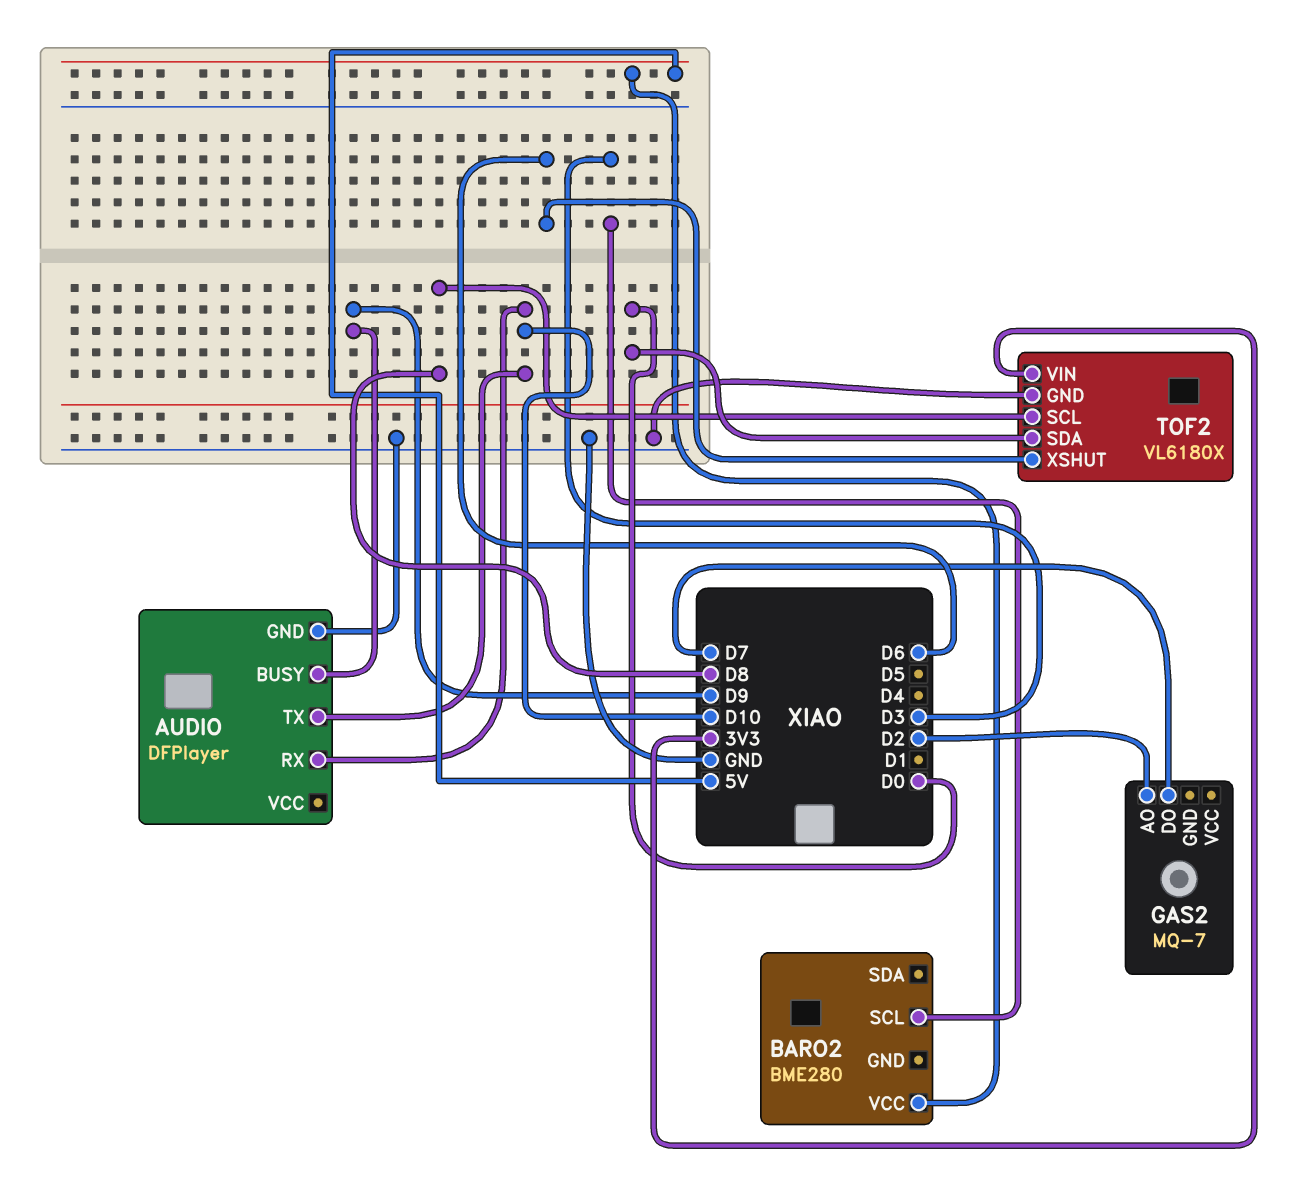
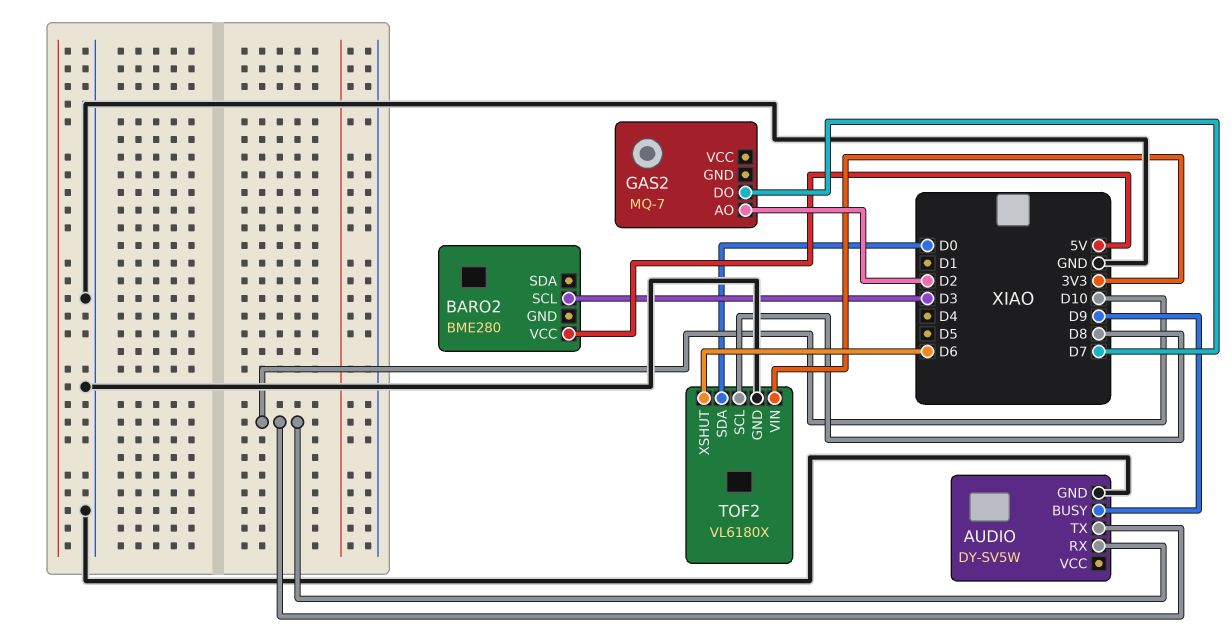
AUDIO: DFPlayer -> DY-SV5W

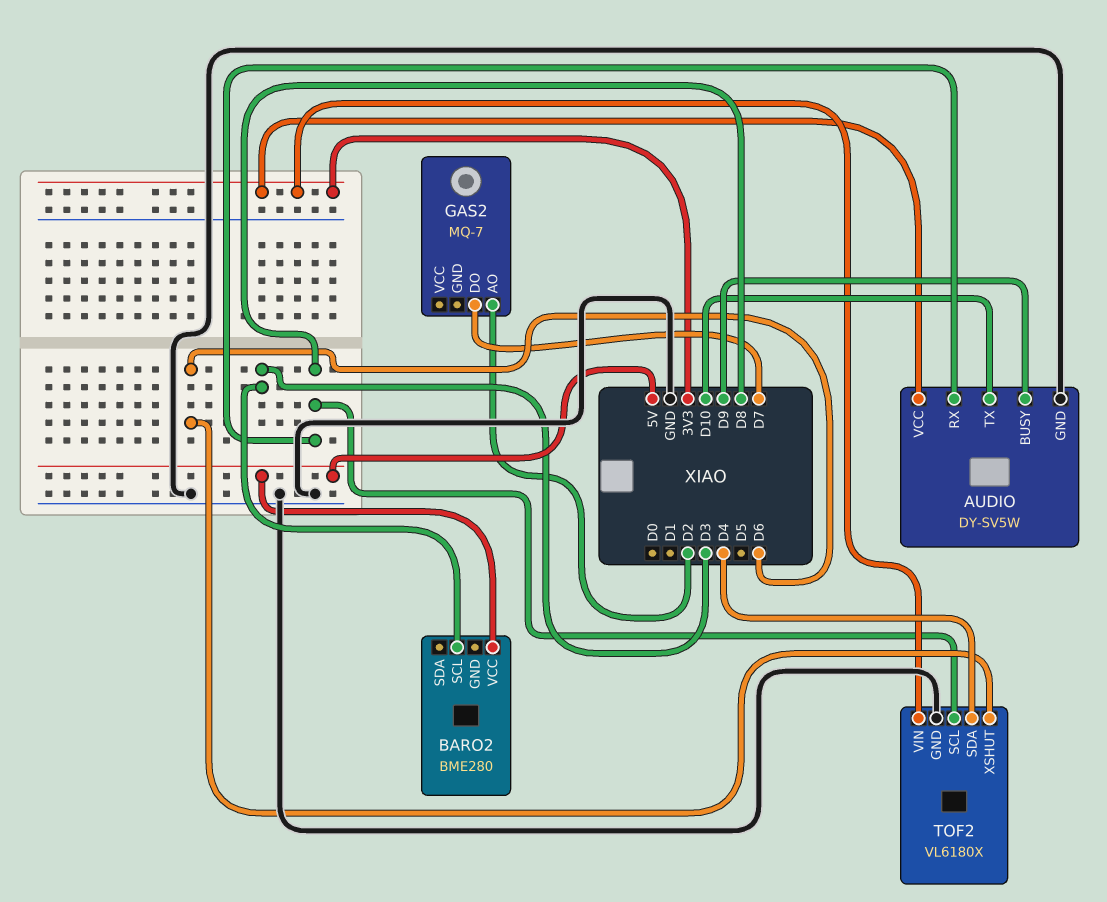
AUDIO pin RX: D10 -> D8
AUDIO pin VCC: none -> 3V3
TOF2 pin SDA: D0 -> D4

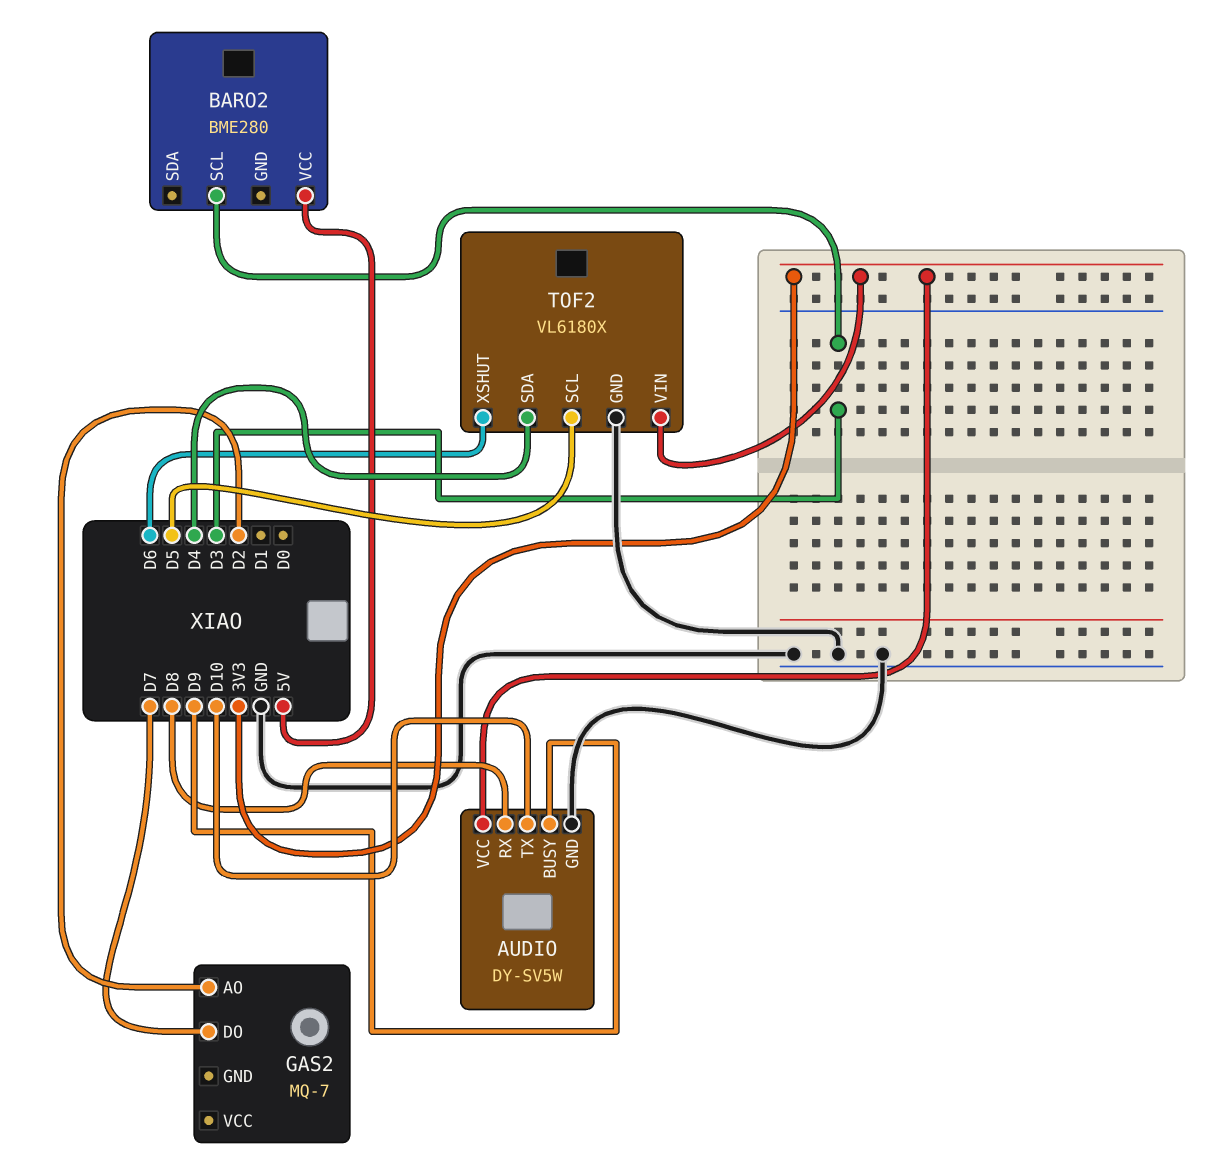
TOF2 pin SCL: D8 -> D5

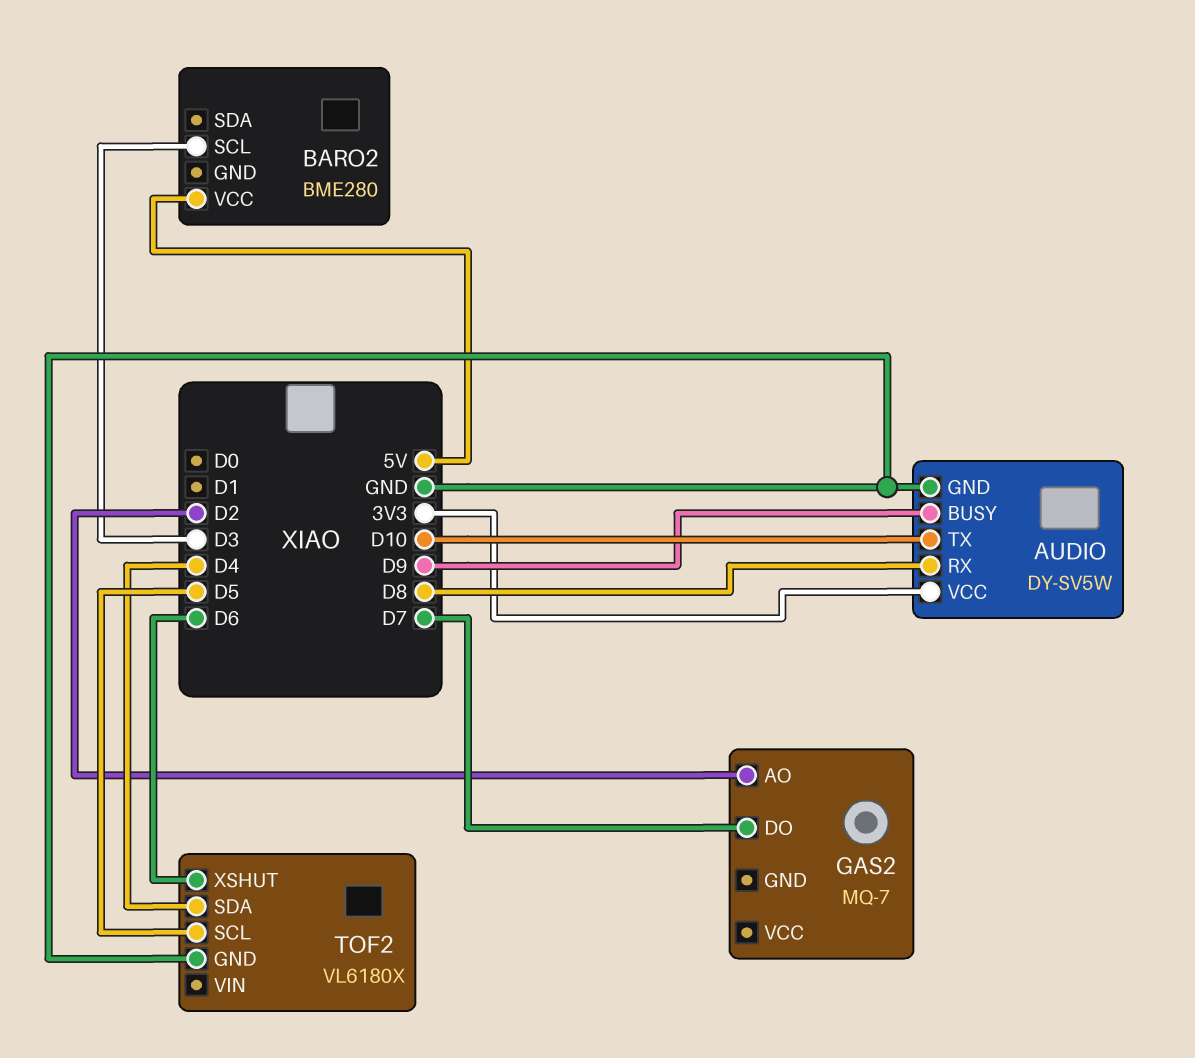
TOF2 pin VIN: 3V3 -> none

